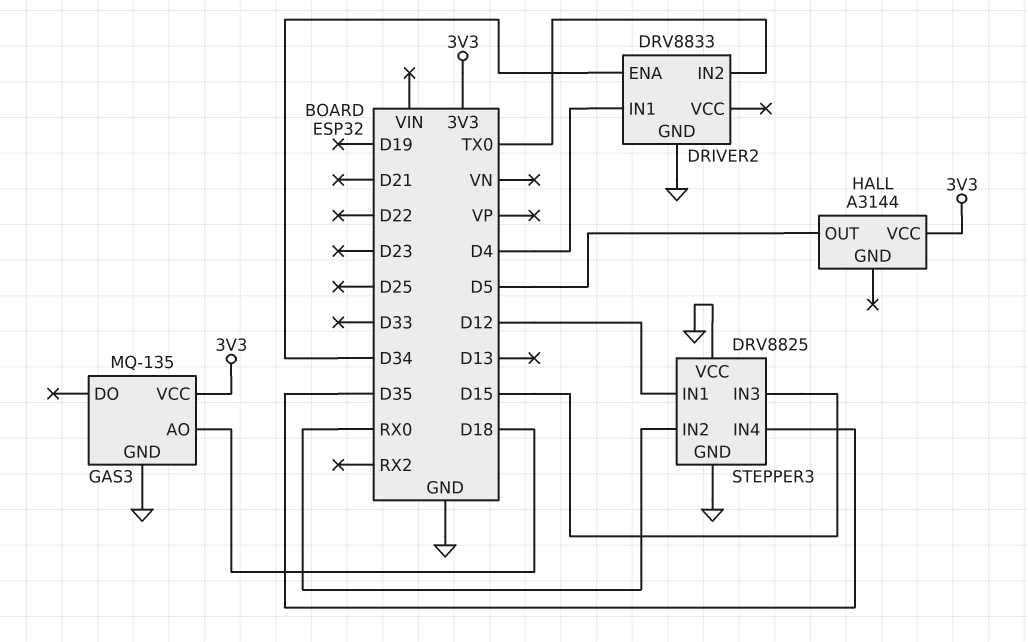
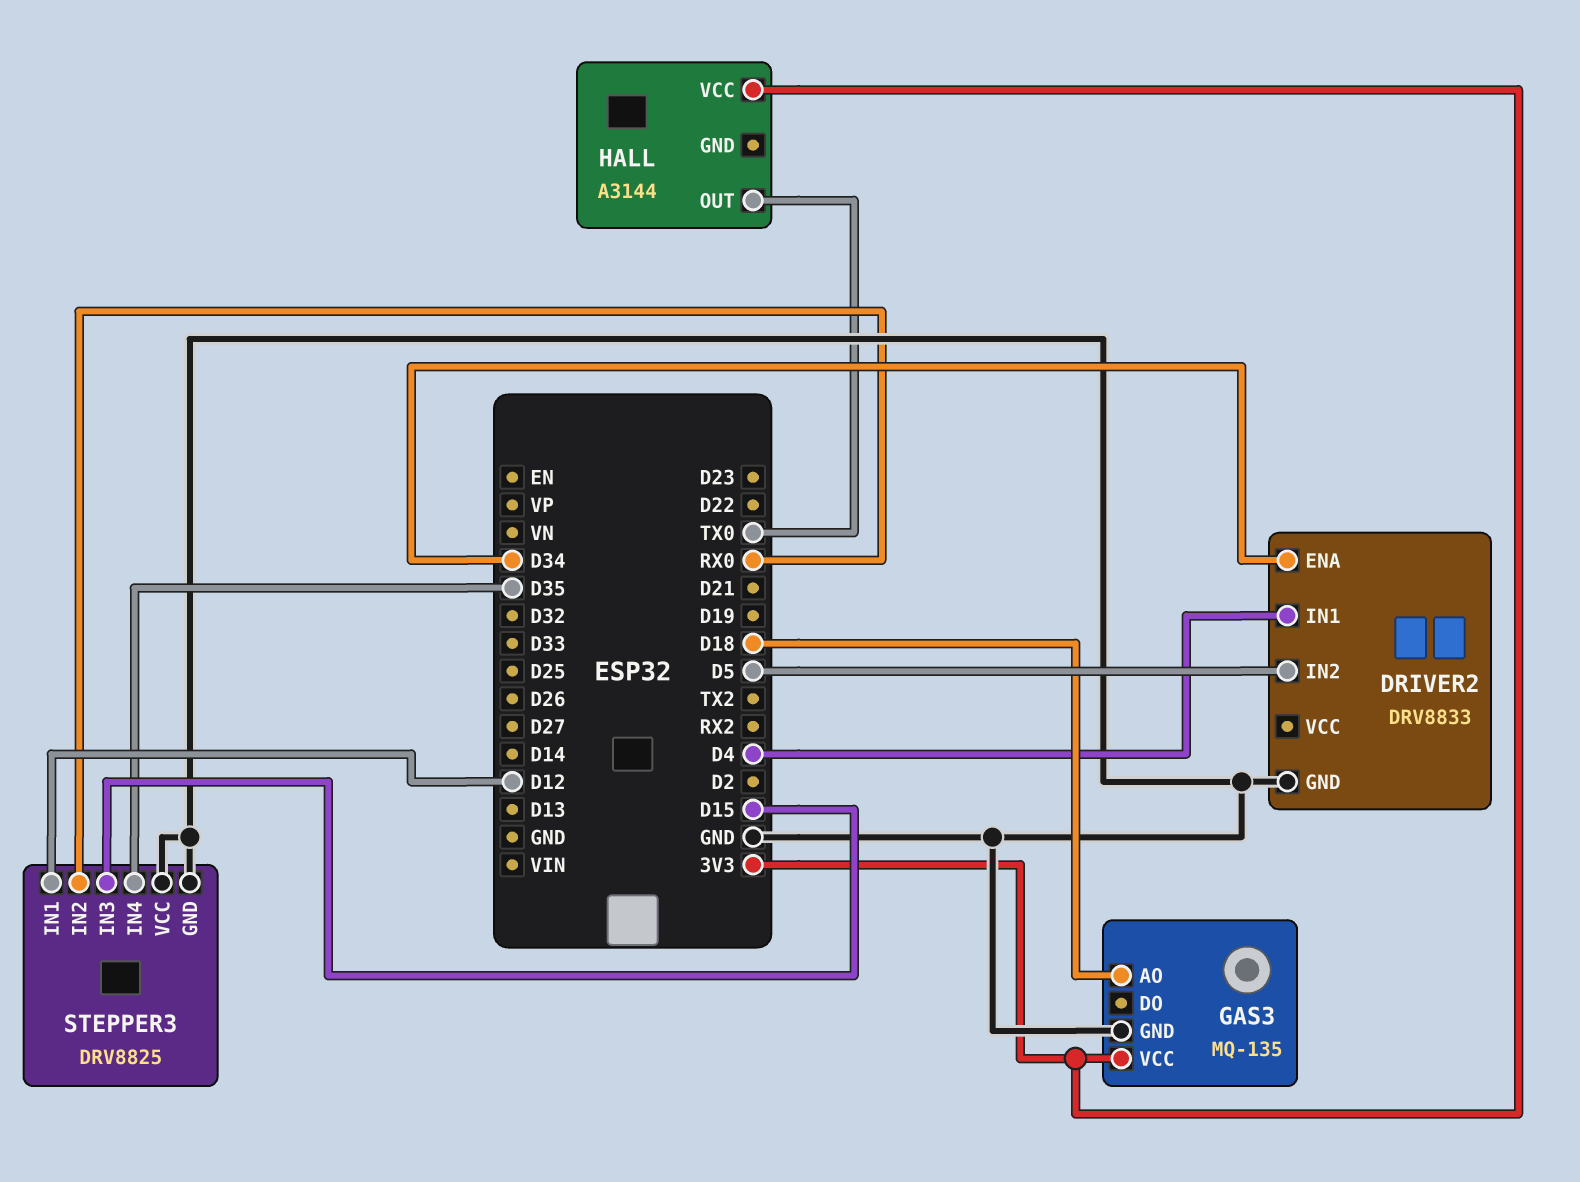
DRIVER2 pin IN2: TX0 -> D5
HALL pin OUT: D5 -> TX0

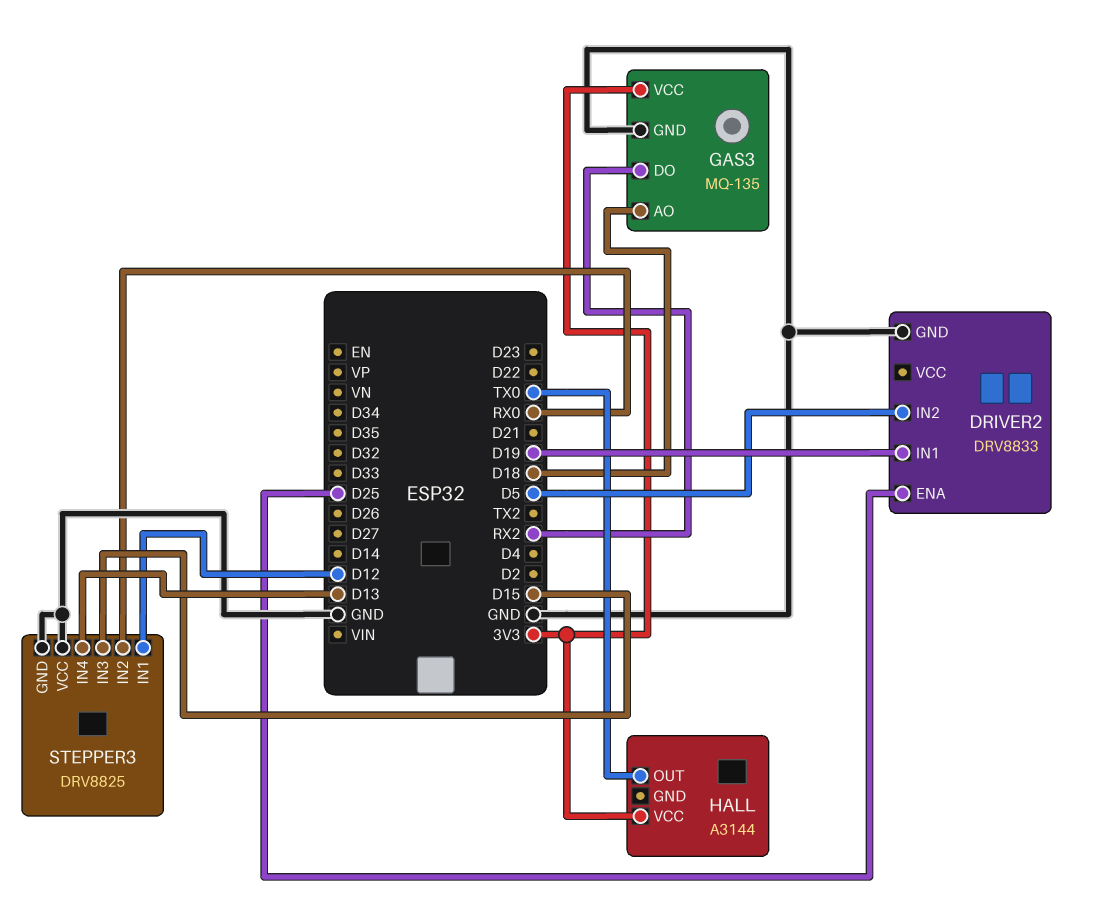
DRIVER2 pin ENA: D34 -> D25
DRIVER2 pin IN1: D4 -> D19
GAS3 pin DO: none -> RX2
STEPPER3 pin IN4: D35 -> D13

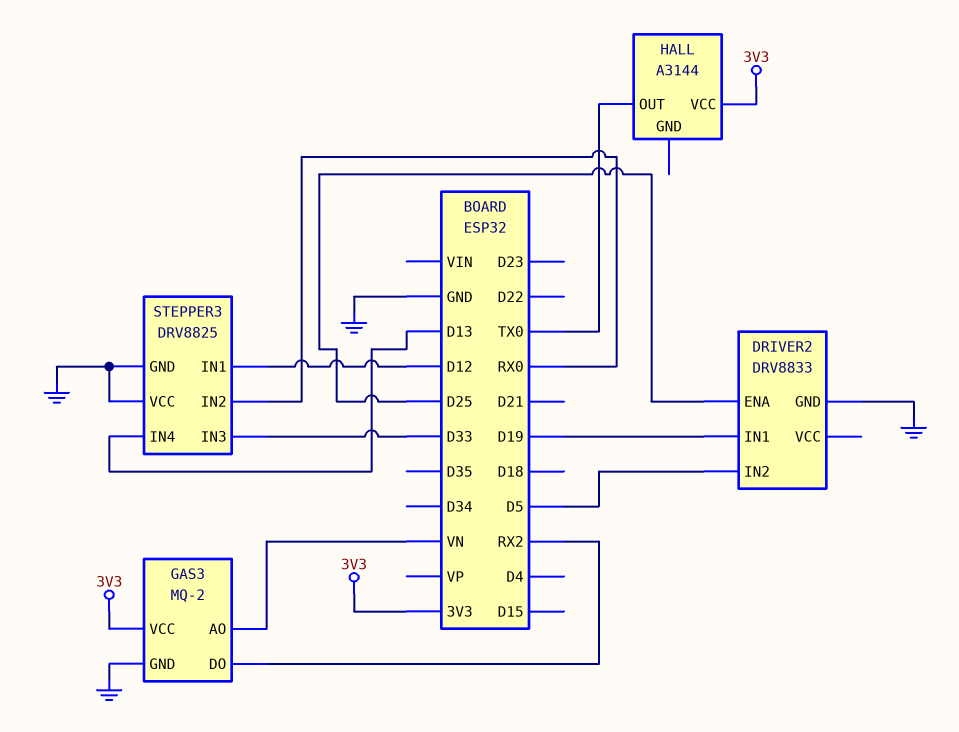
GAS3: MQ-135 -> MQ-2
GAS3 pin AO: D18 -> VN
STEPPER3 pin IN3: D15 -> D33

